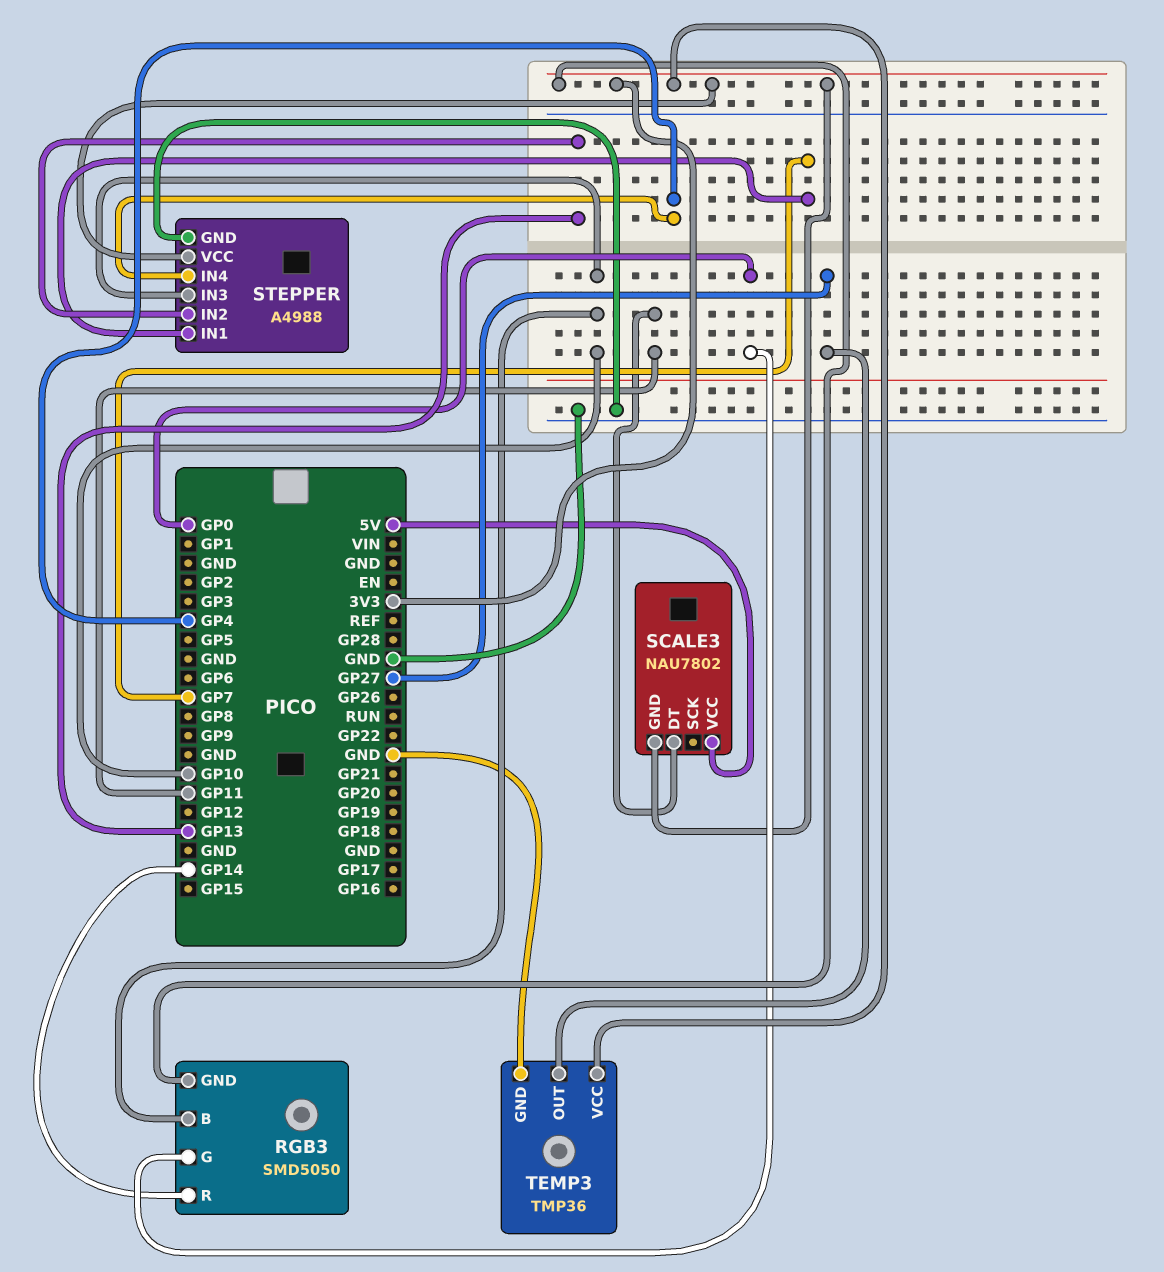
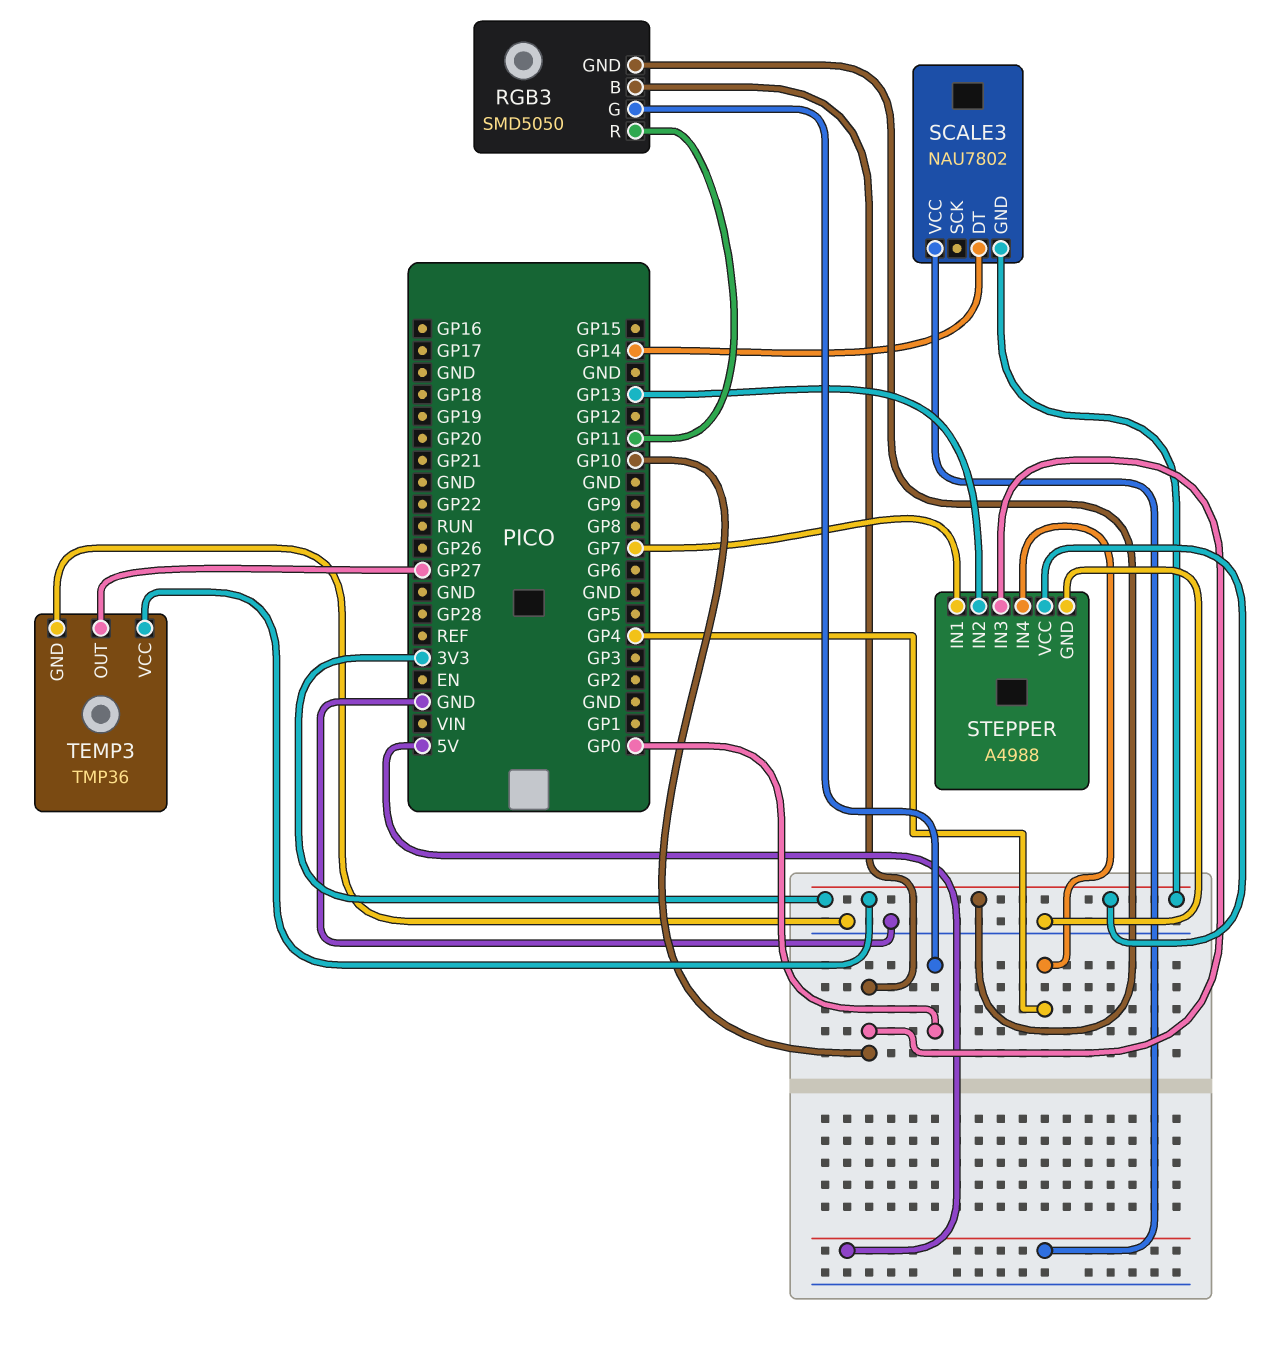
RGB3 pin R: GP14 -> GP11
SCALE3 pin DT: GP11 -> GP14

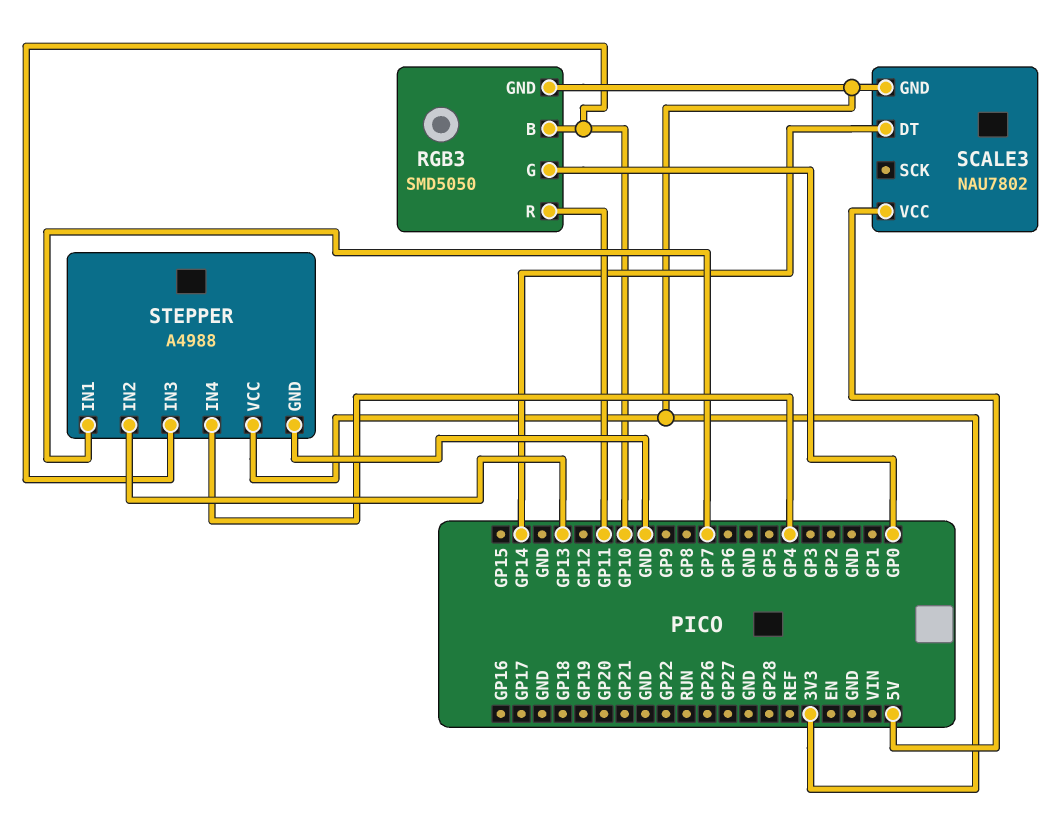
TEMP3: TMP36 -> none
TEMP3 pin GND: GND -> none
TEMP3 pin OUT: GP27 -> none
TEMP3 pin VCC: 3V3 -> none

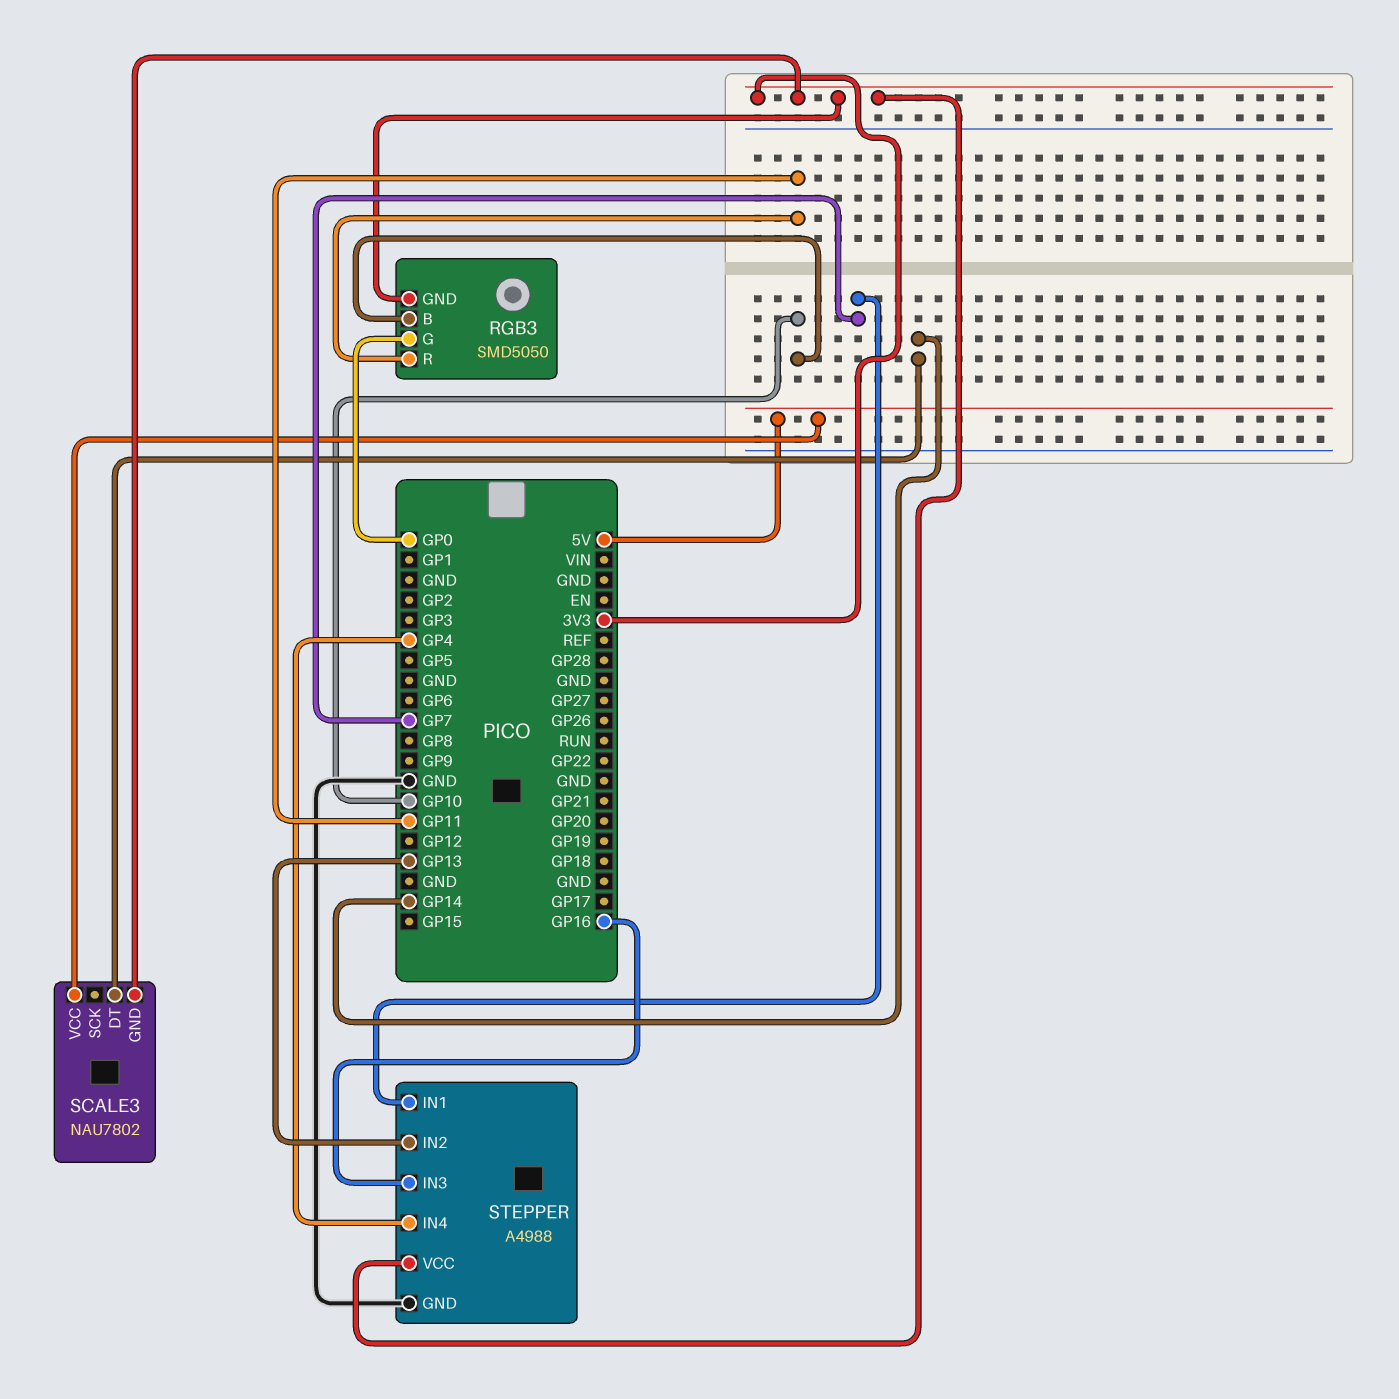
STEPPER pin IN3: GP10 -> GP16

